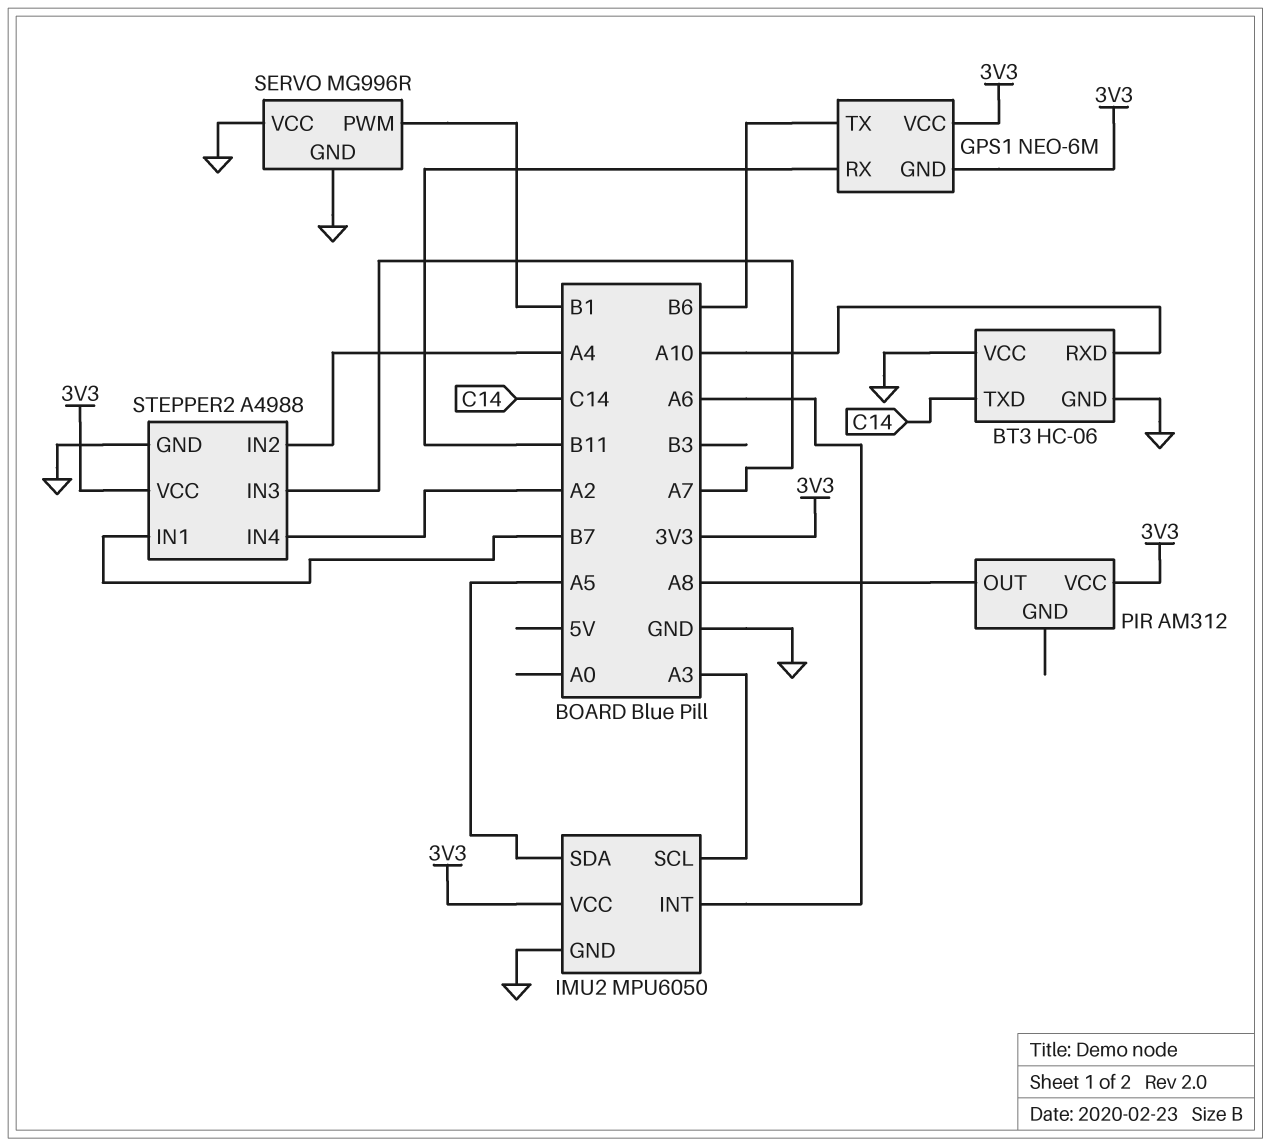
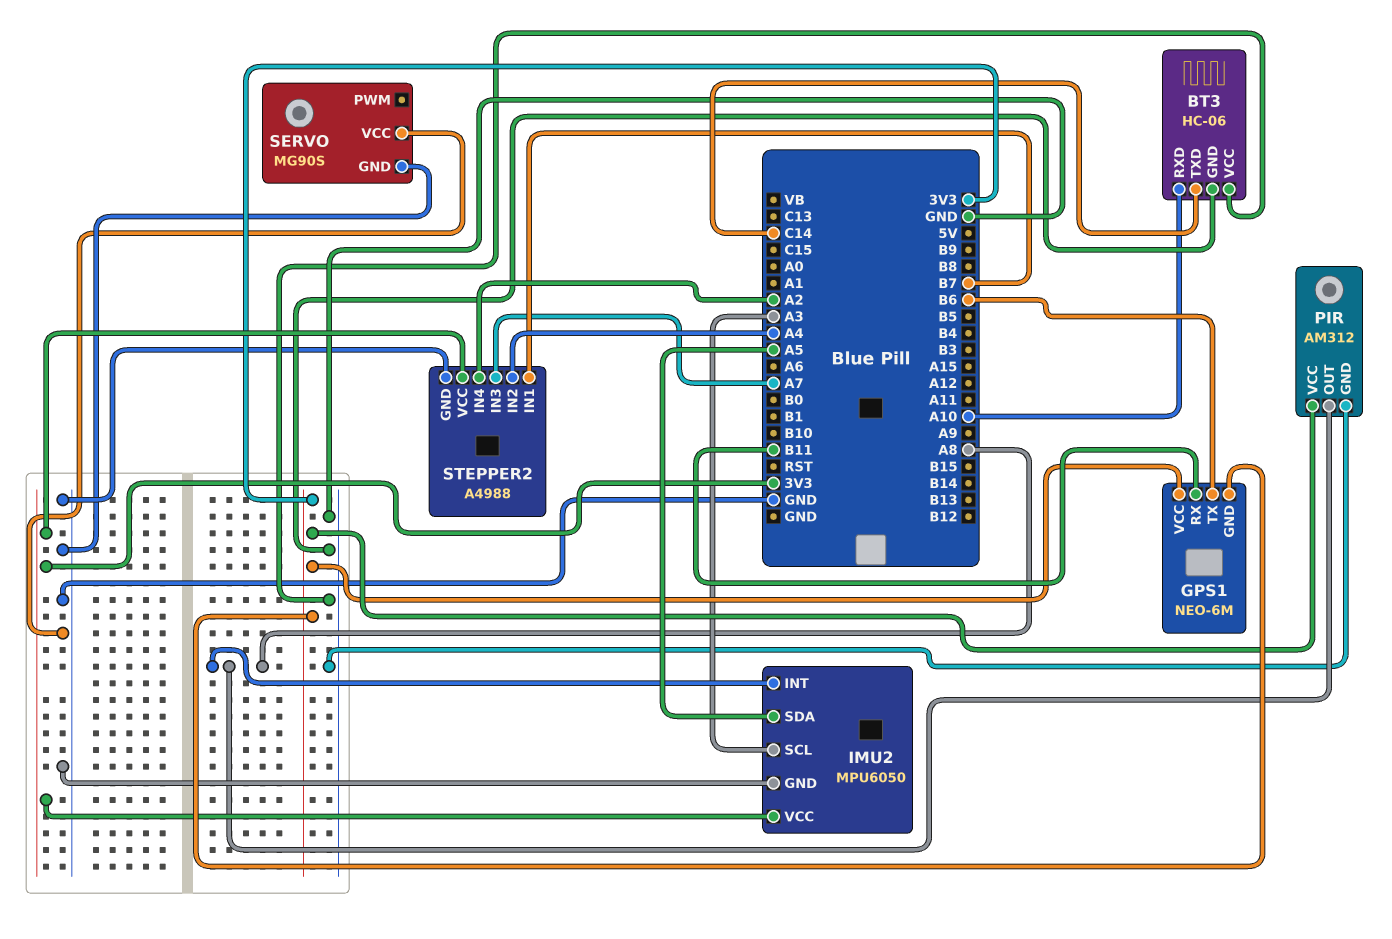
IMU2 pin INT: A6 -> A8
PIR pin GND: none -> GND
SERVO: MG996R -> MG90S
SERVO pin PWM: B1 -> none

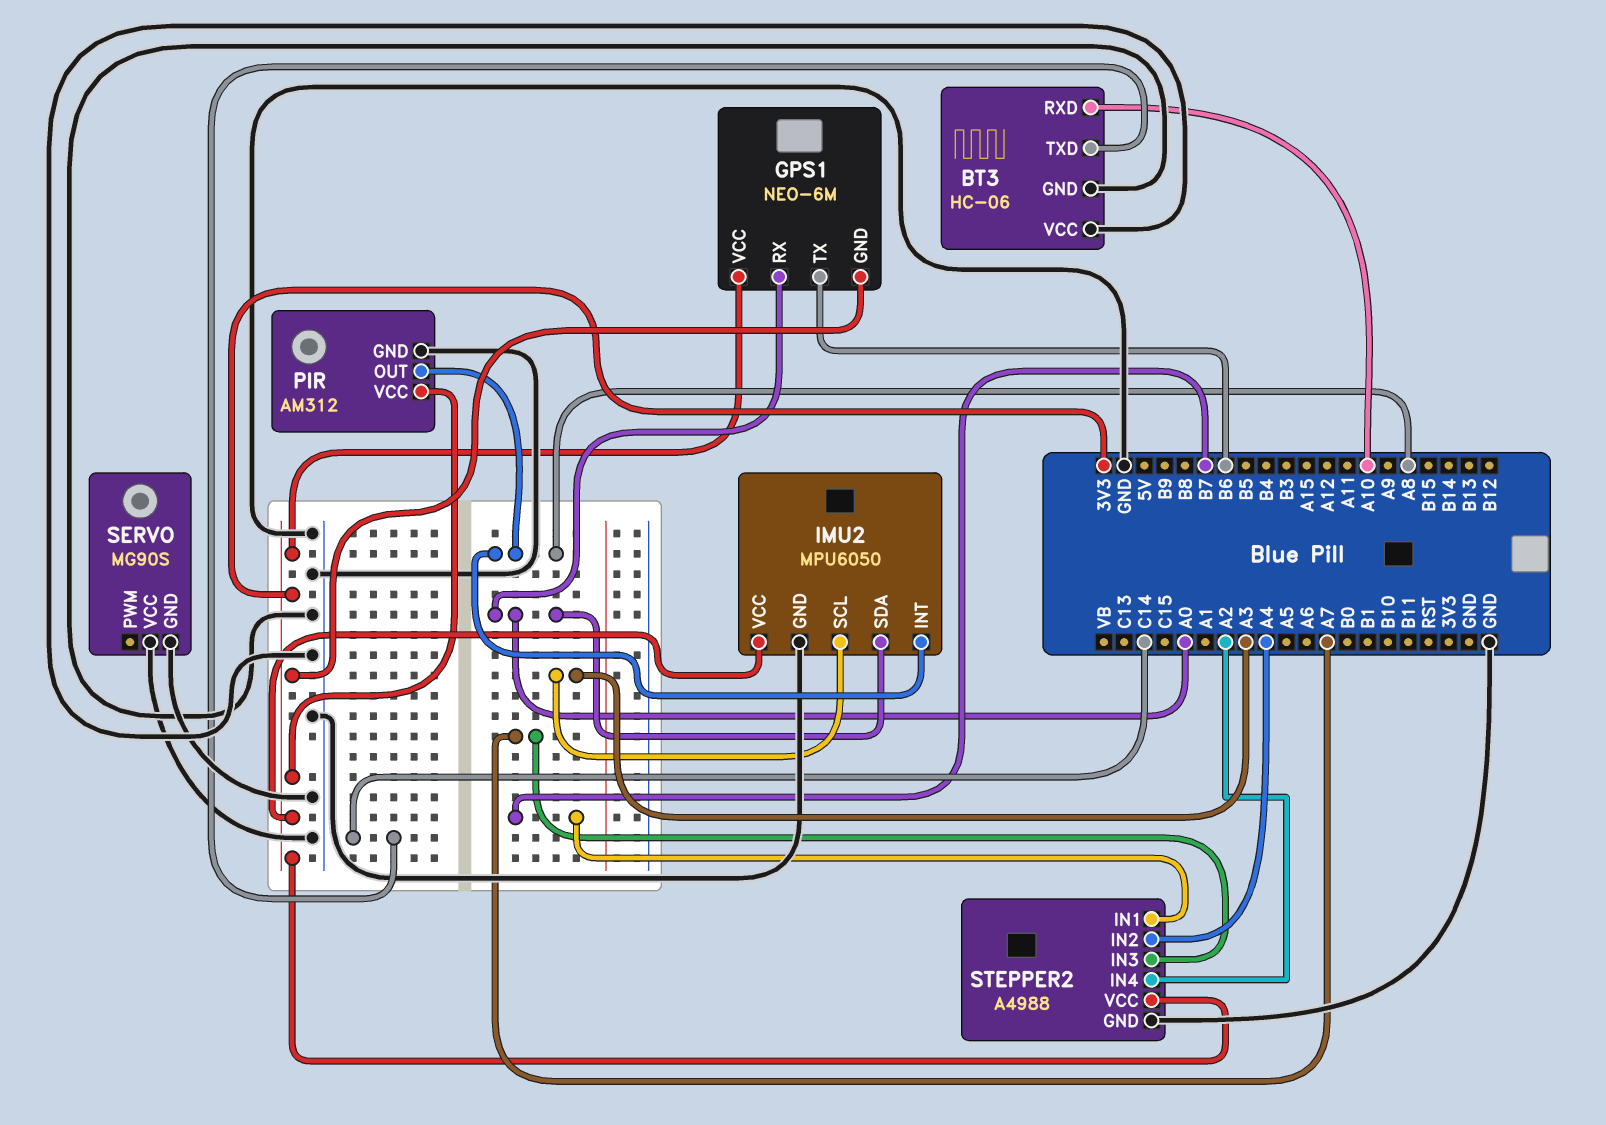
GPS1 pin RX: B11 -> A0
IMU2 pin SDA: A5 -> A0

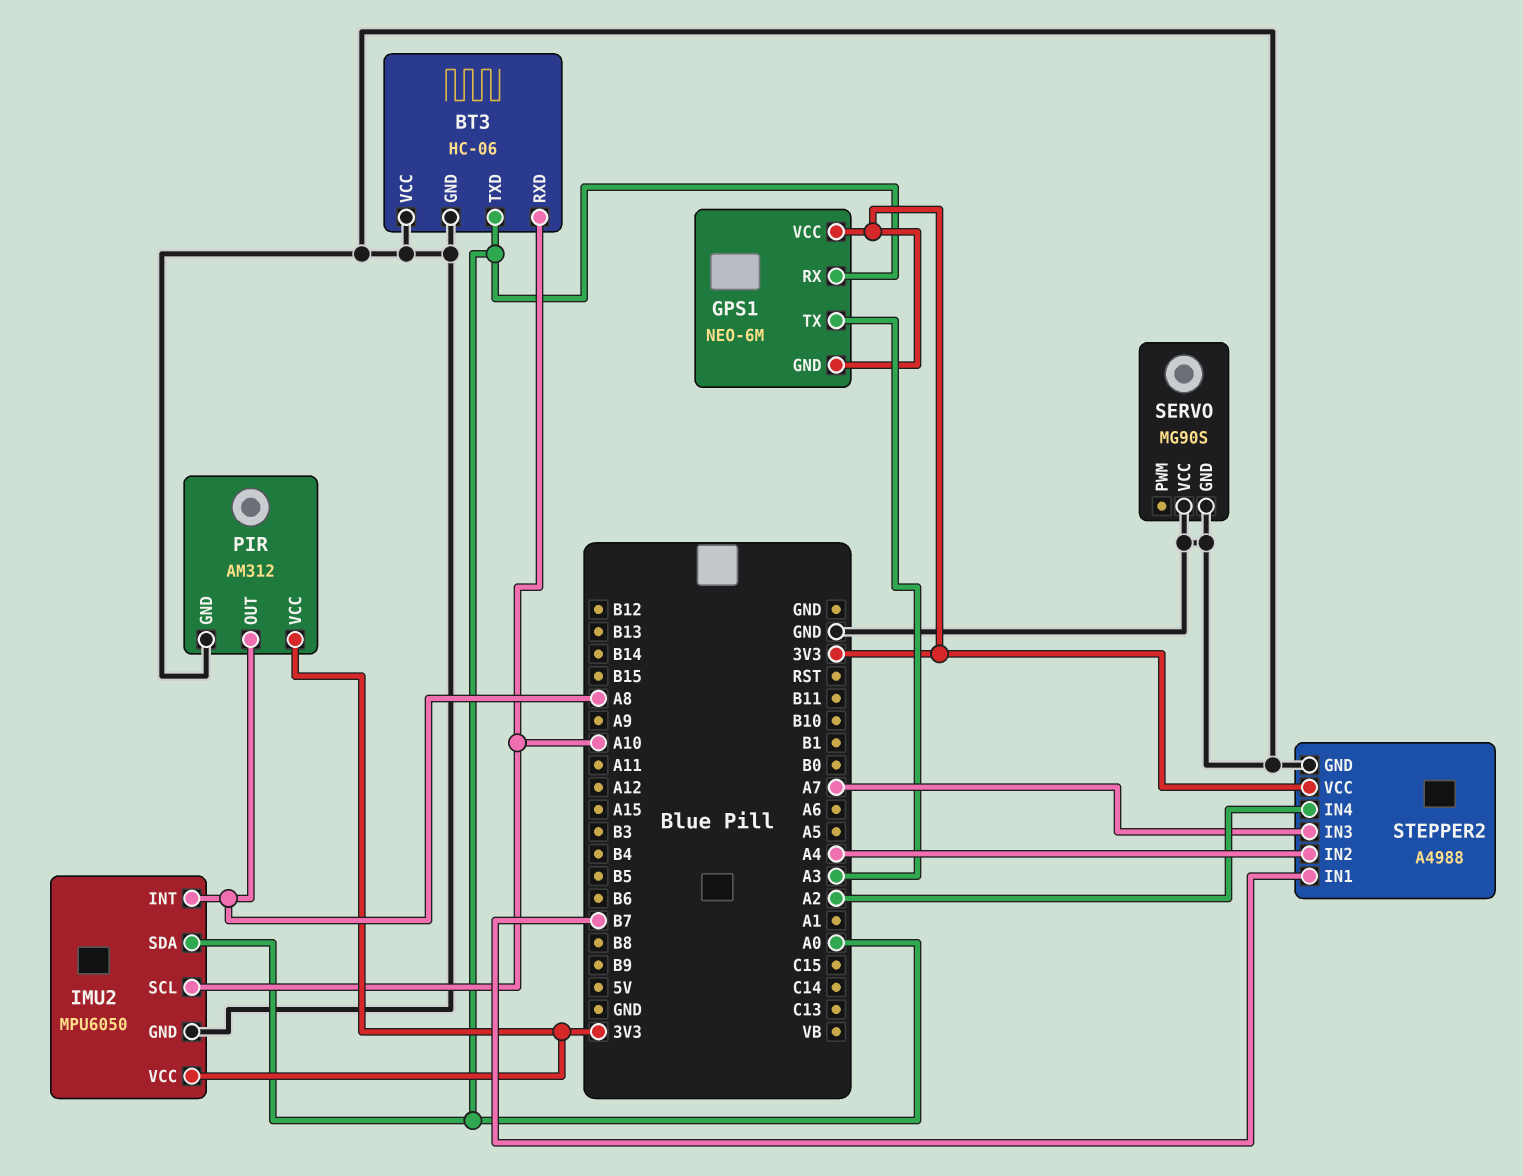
BT3 pin TXD: C14 -> A0
GPS1 pin TX: B6 -> A3
IMU2 pin SCL: A3 -> A10

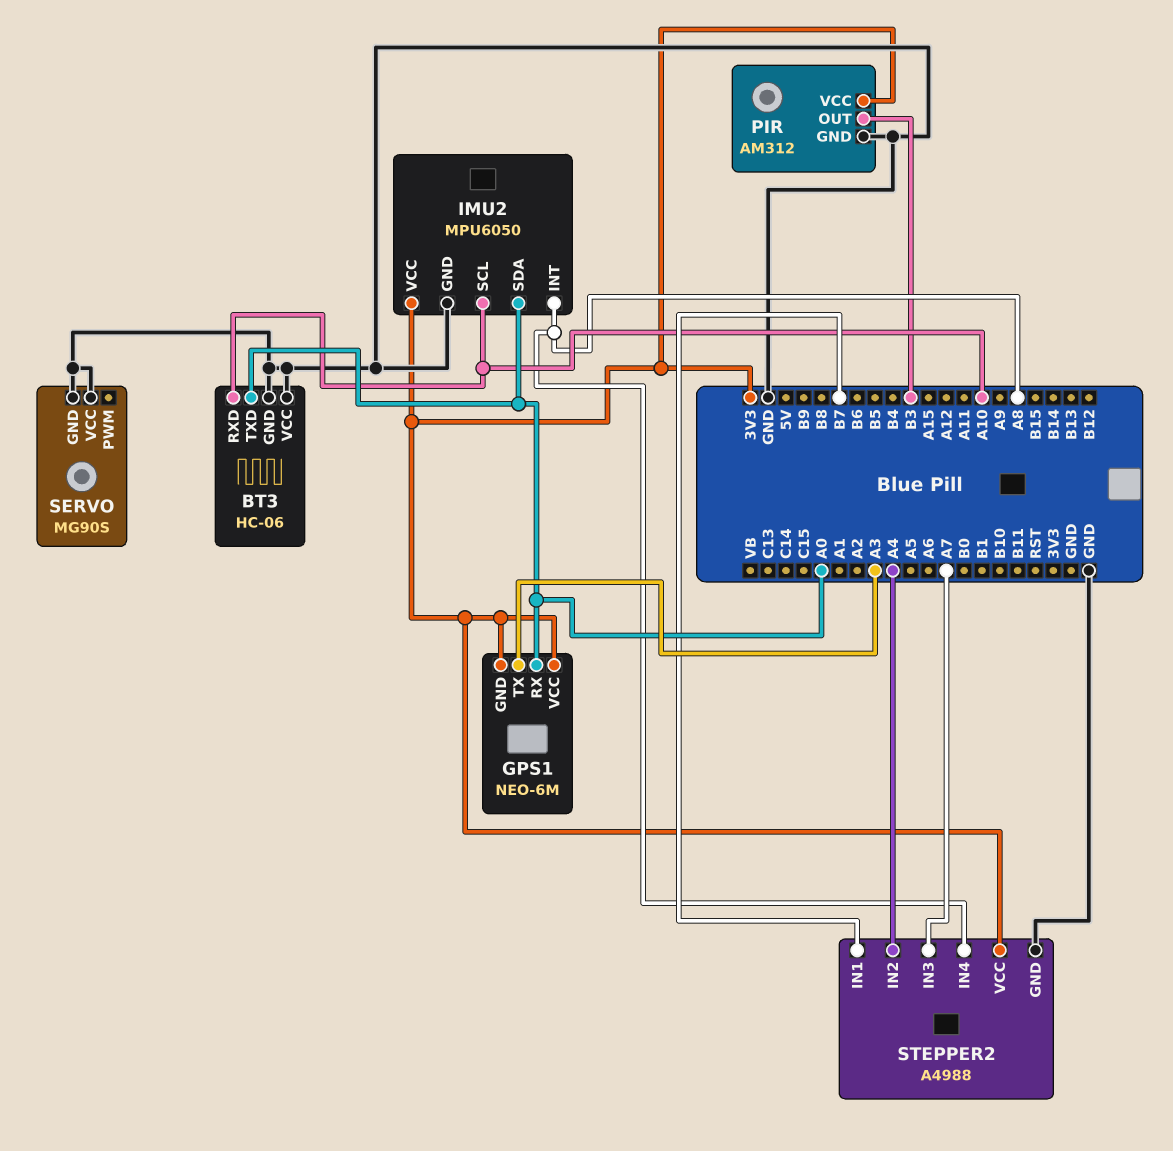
PIR pin OUT: A8 -> B3
STEPPER2 pin IN4: A2 -> A8

